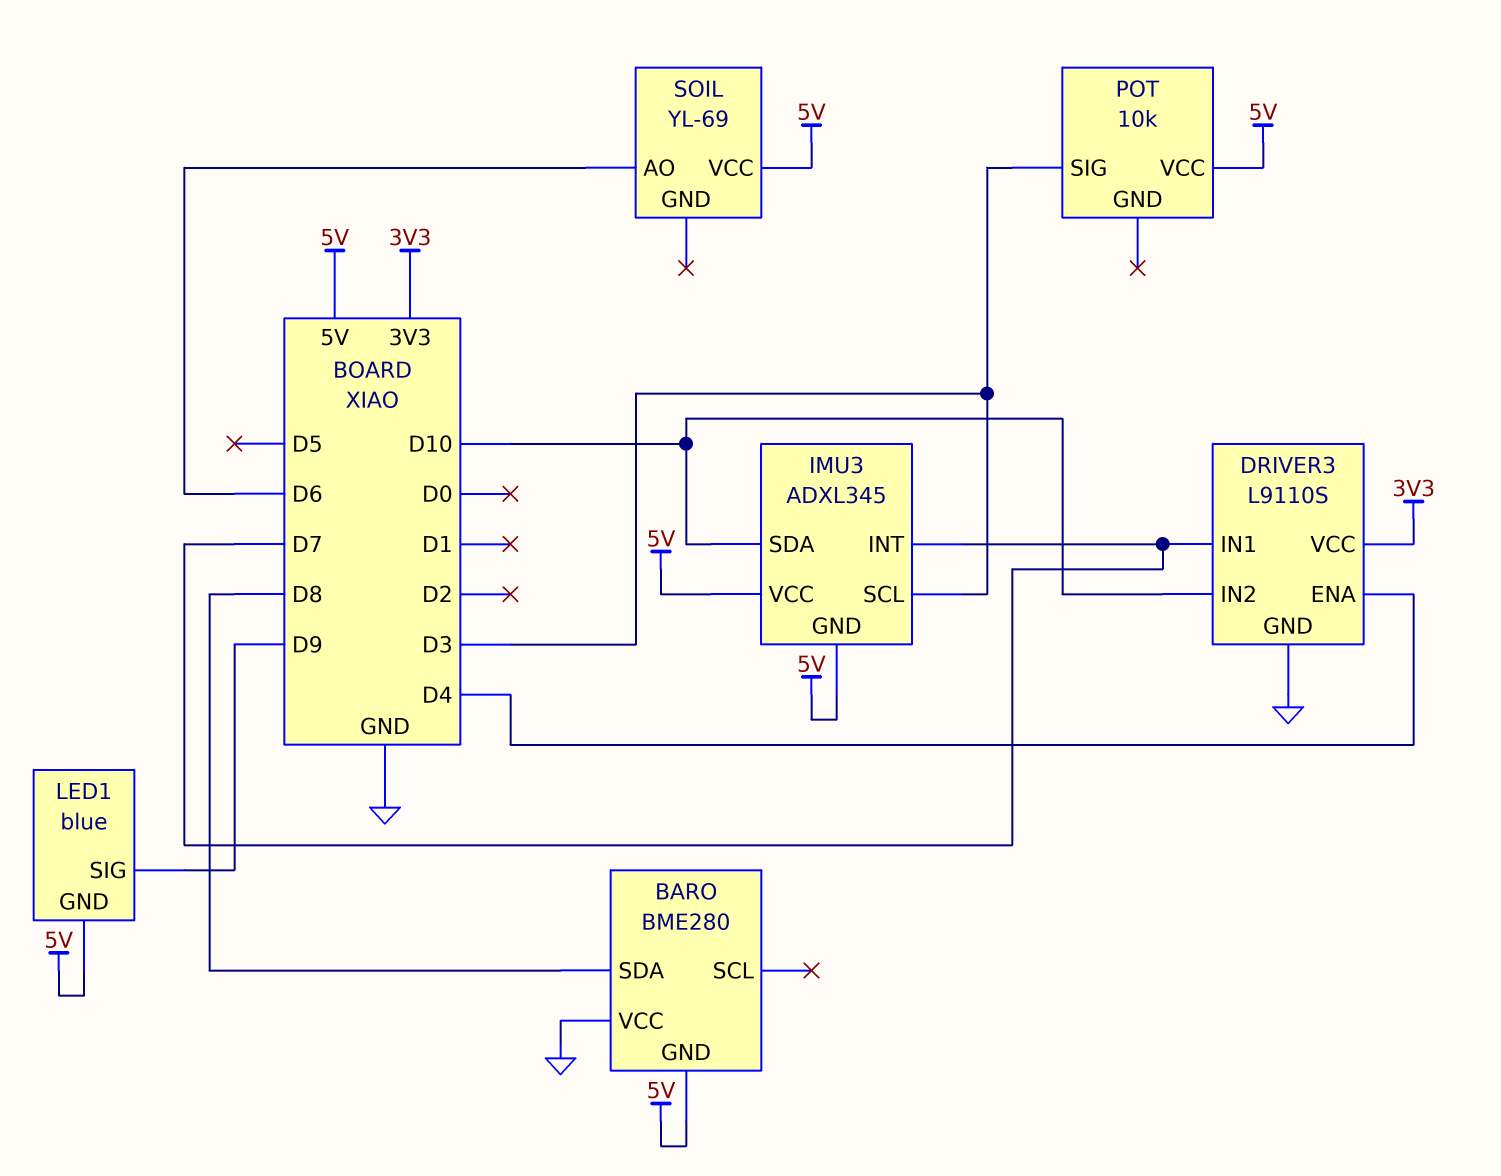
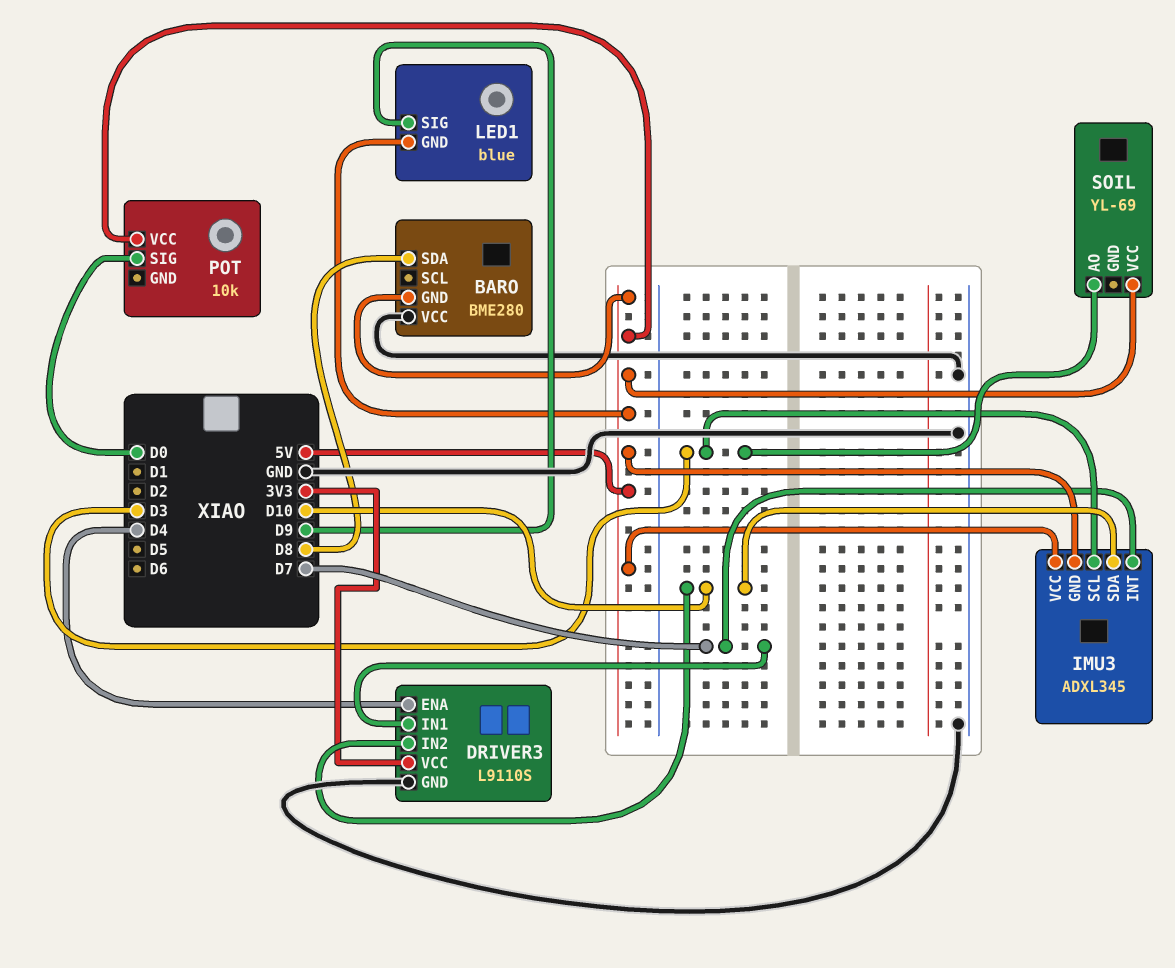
POT pin SIG: D3 -> D0
SOIL pin AO: D6 -> D3

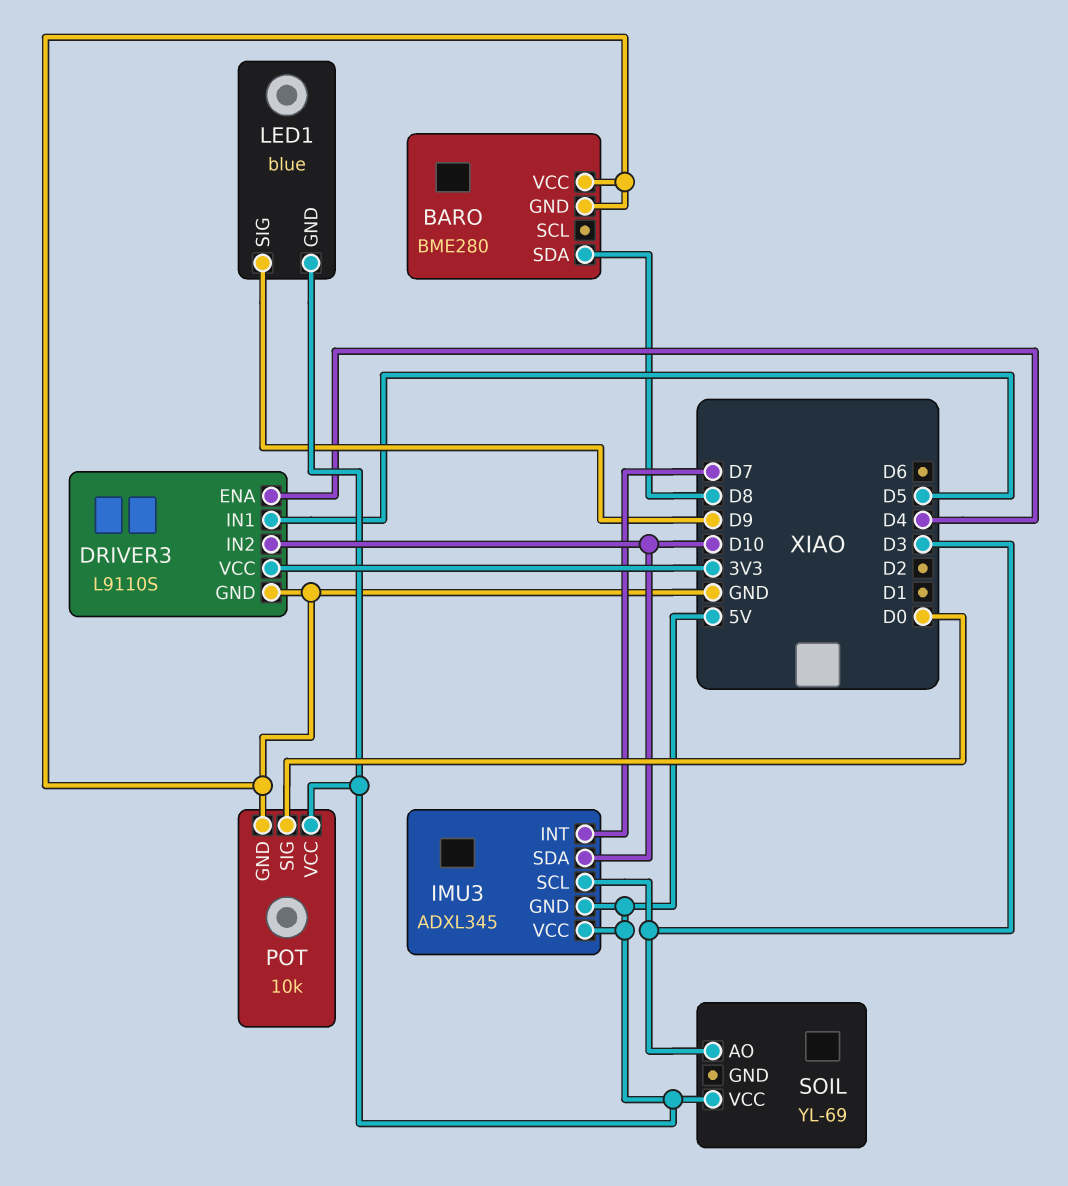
BARO pin GND: 5V -> GND
DRIVER3 pin IN1: D7 -> D5
POT pin GND: none -> GND

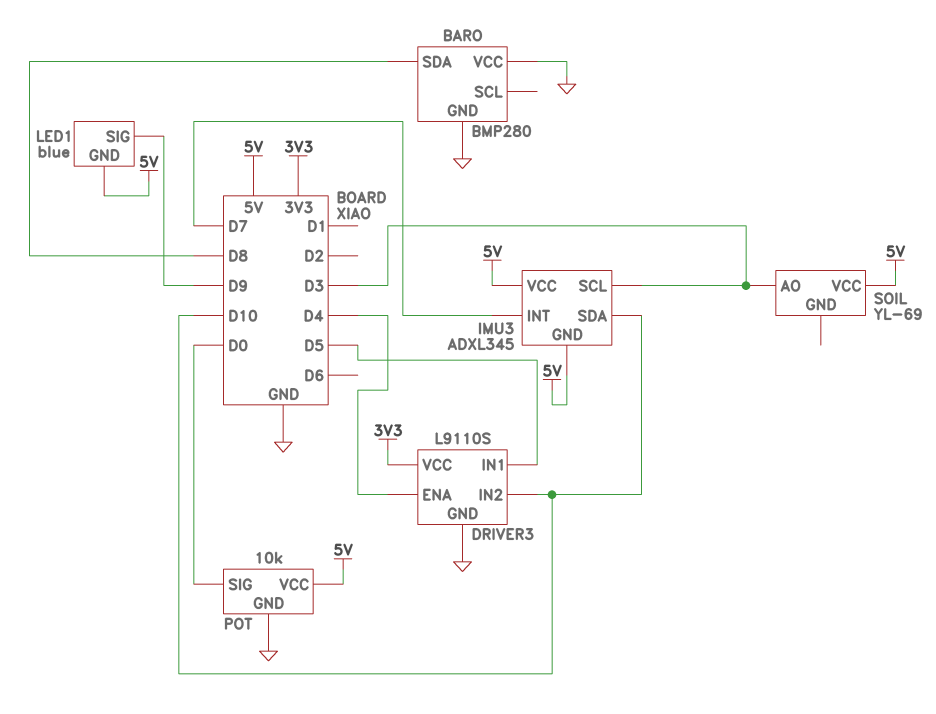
BARO: BME280 -> BMP280

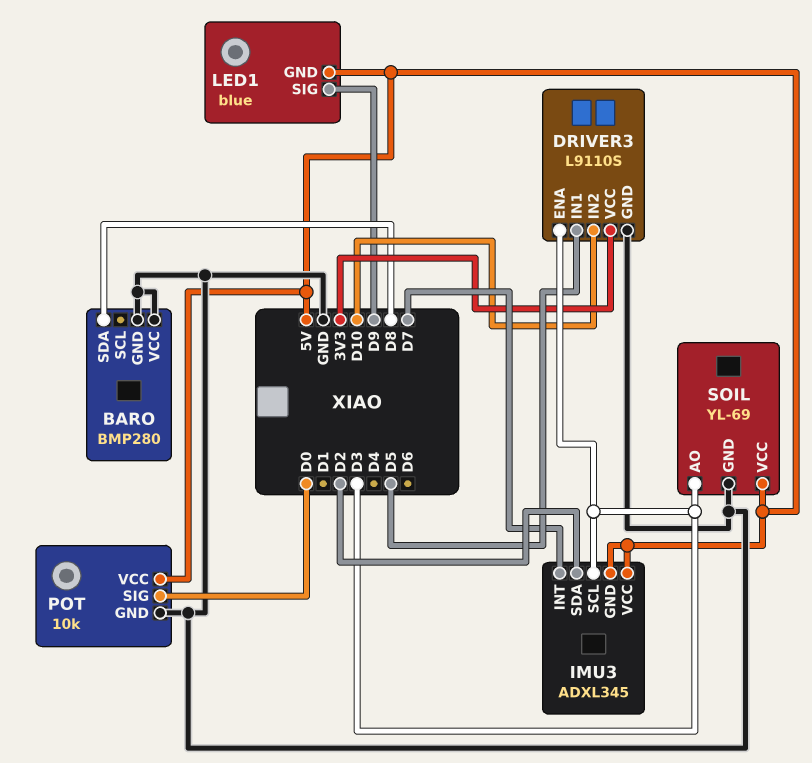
DRIVER3 pin ENA: D4 -> D3
IMU3 pin SDA: D10 -> D2
SOIL pin GND: none -> GND

